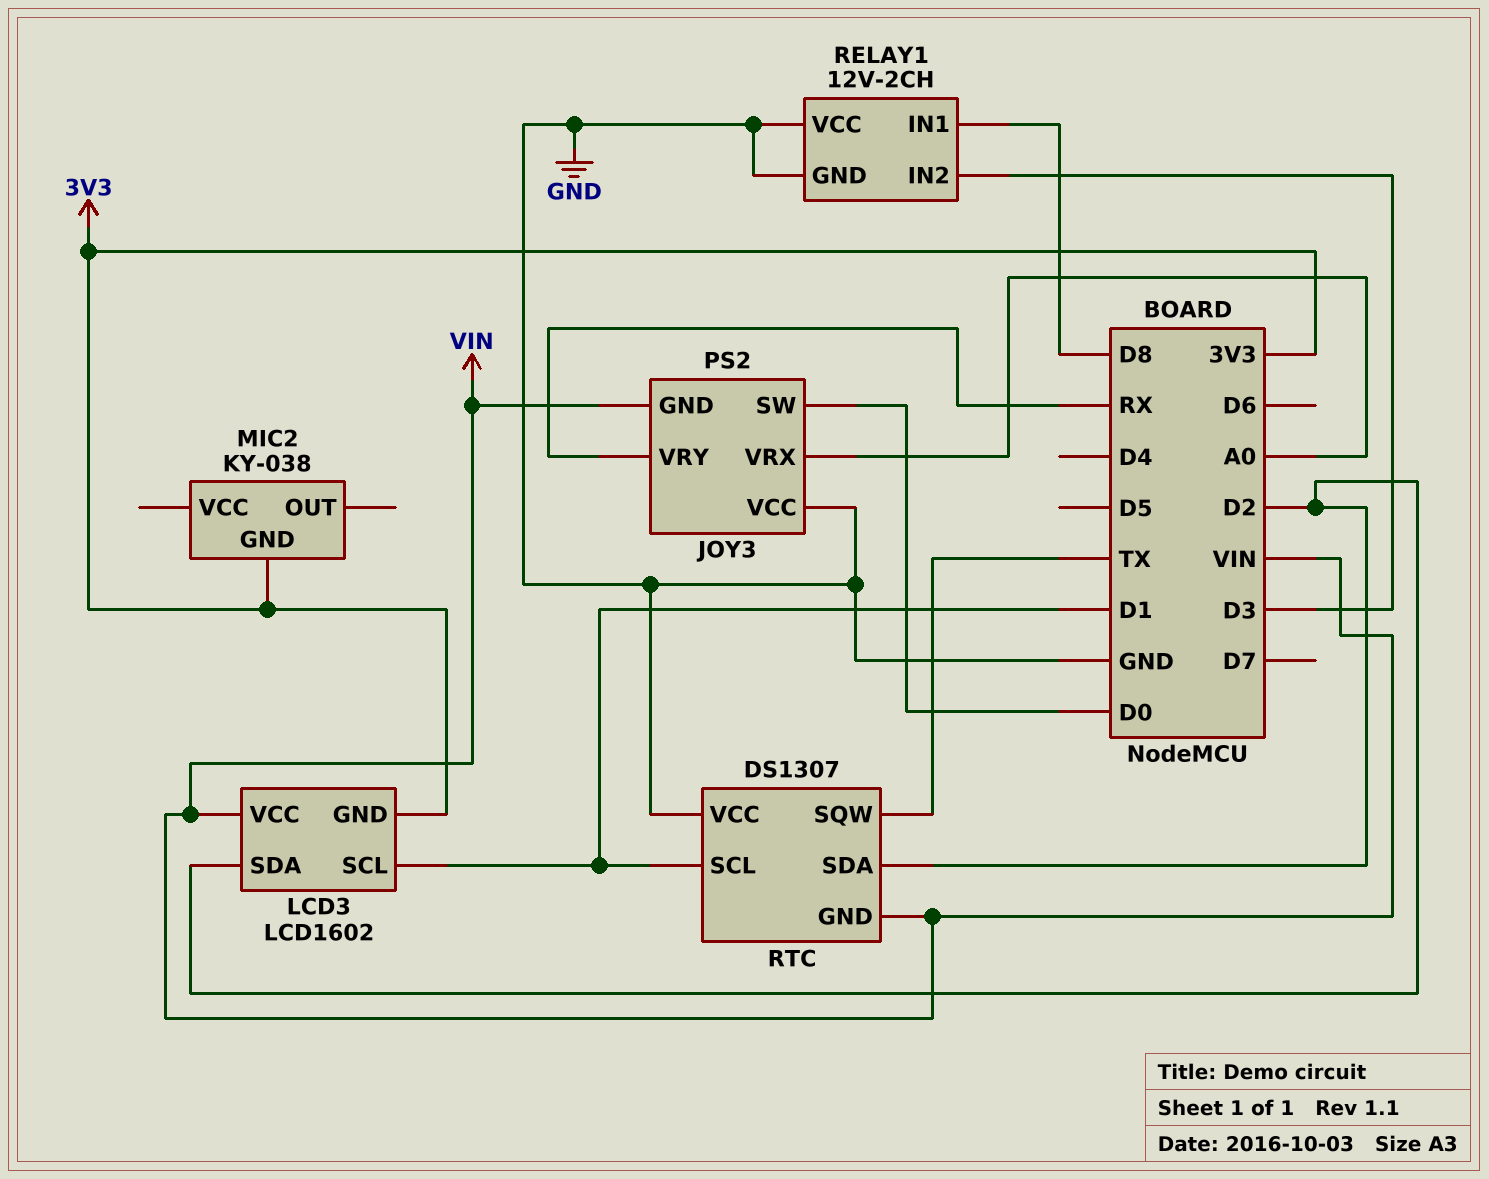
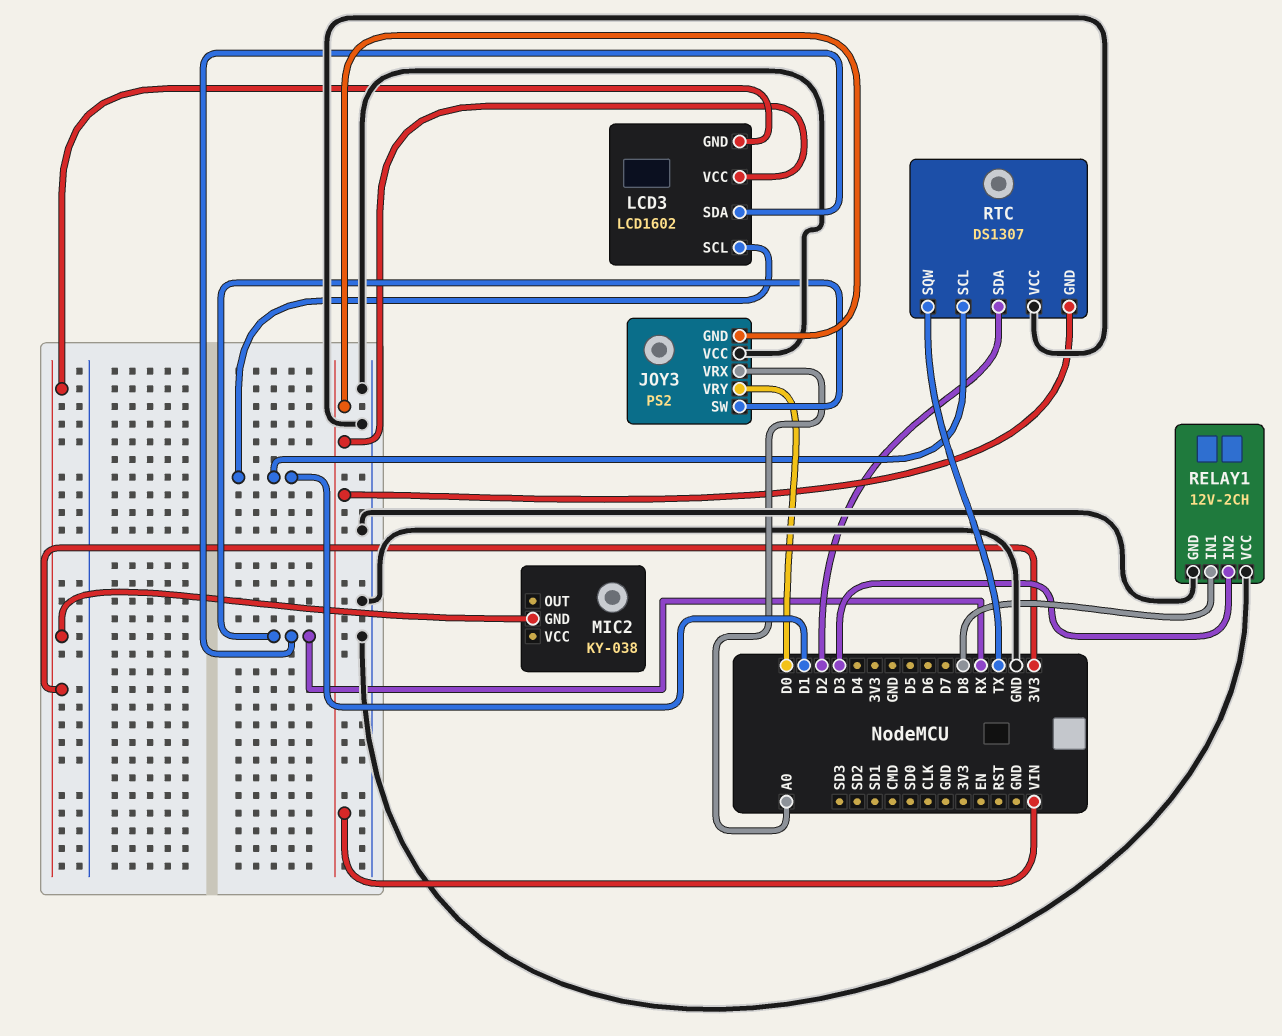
JOY3 pin SW: D0 -> RX
JOY3 pin VRY: RX -> D0
LCD3 pin SDA: D2 -> RX

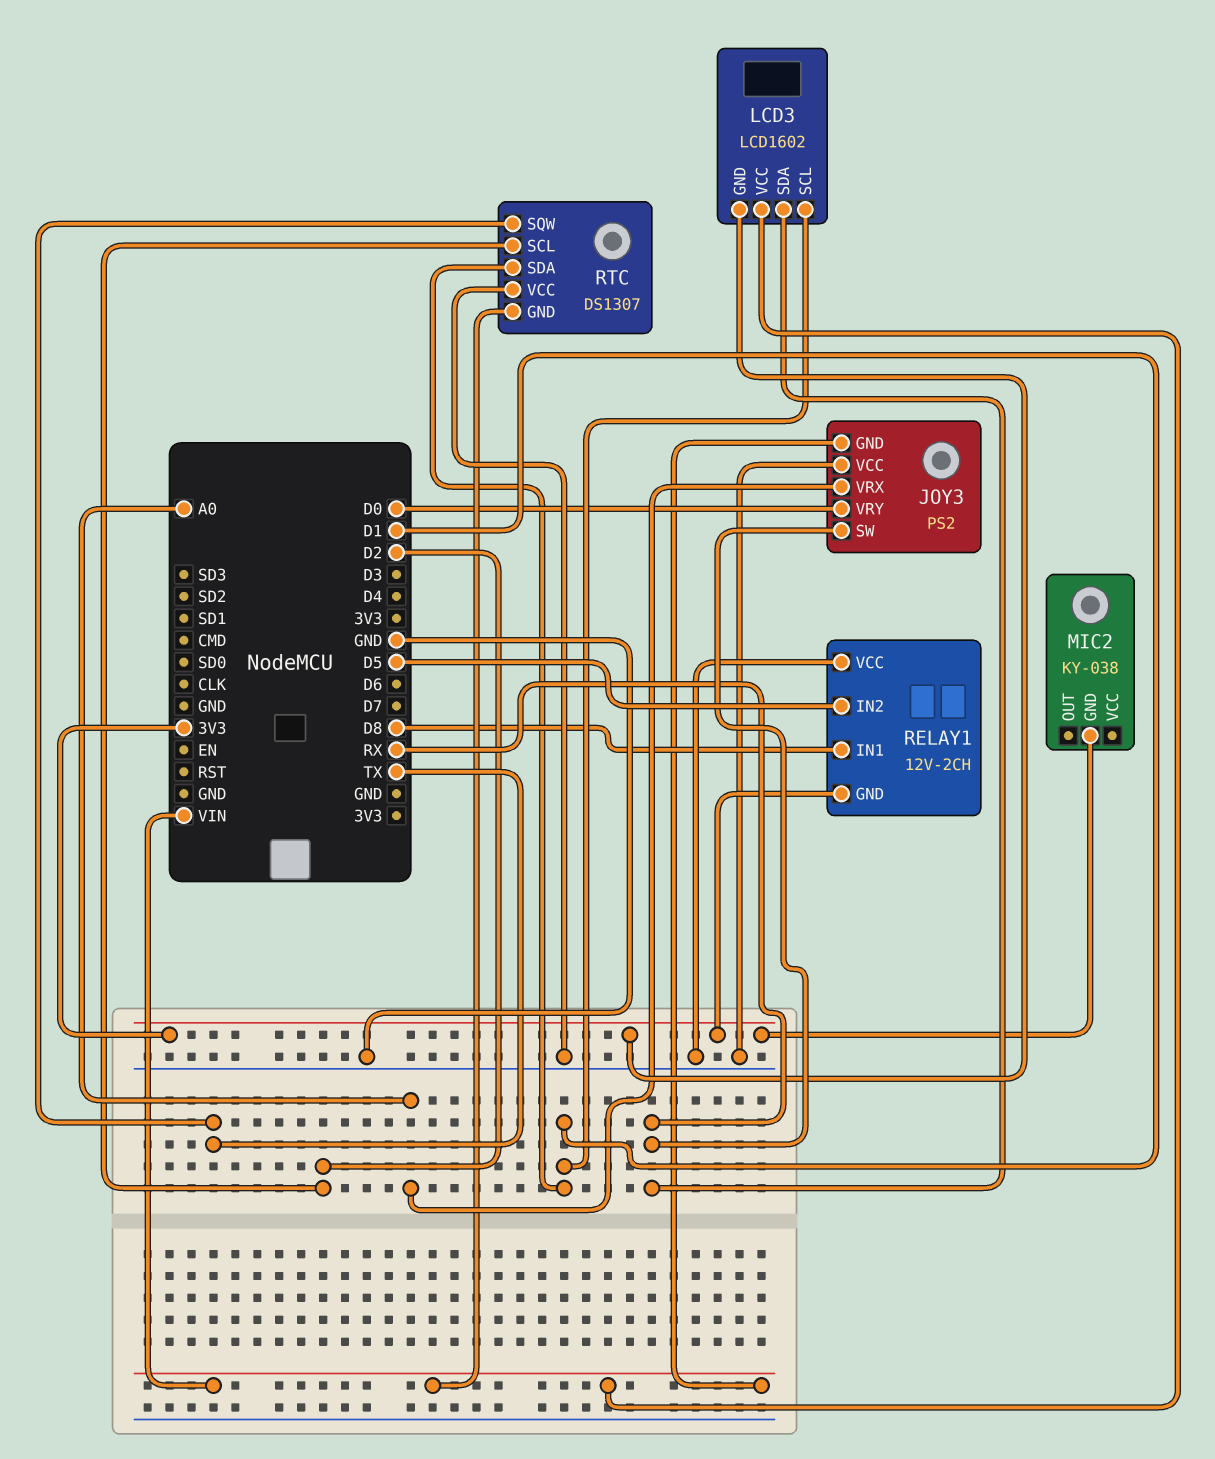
RELAY1 pin GND: GND -> 3V3
RELAY1 pin IN2: D3 -> D5
RTC pin SCL: D1 -> D2
RTC pin SDA: D2 -> D1

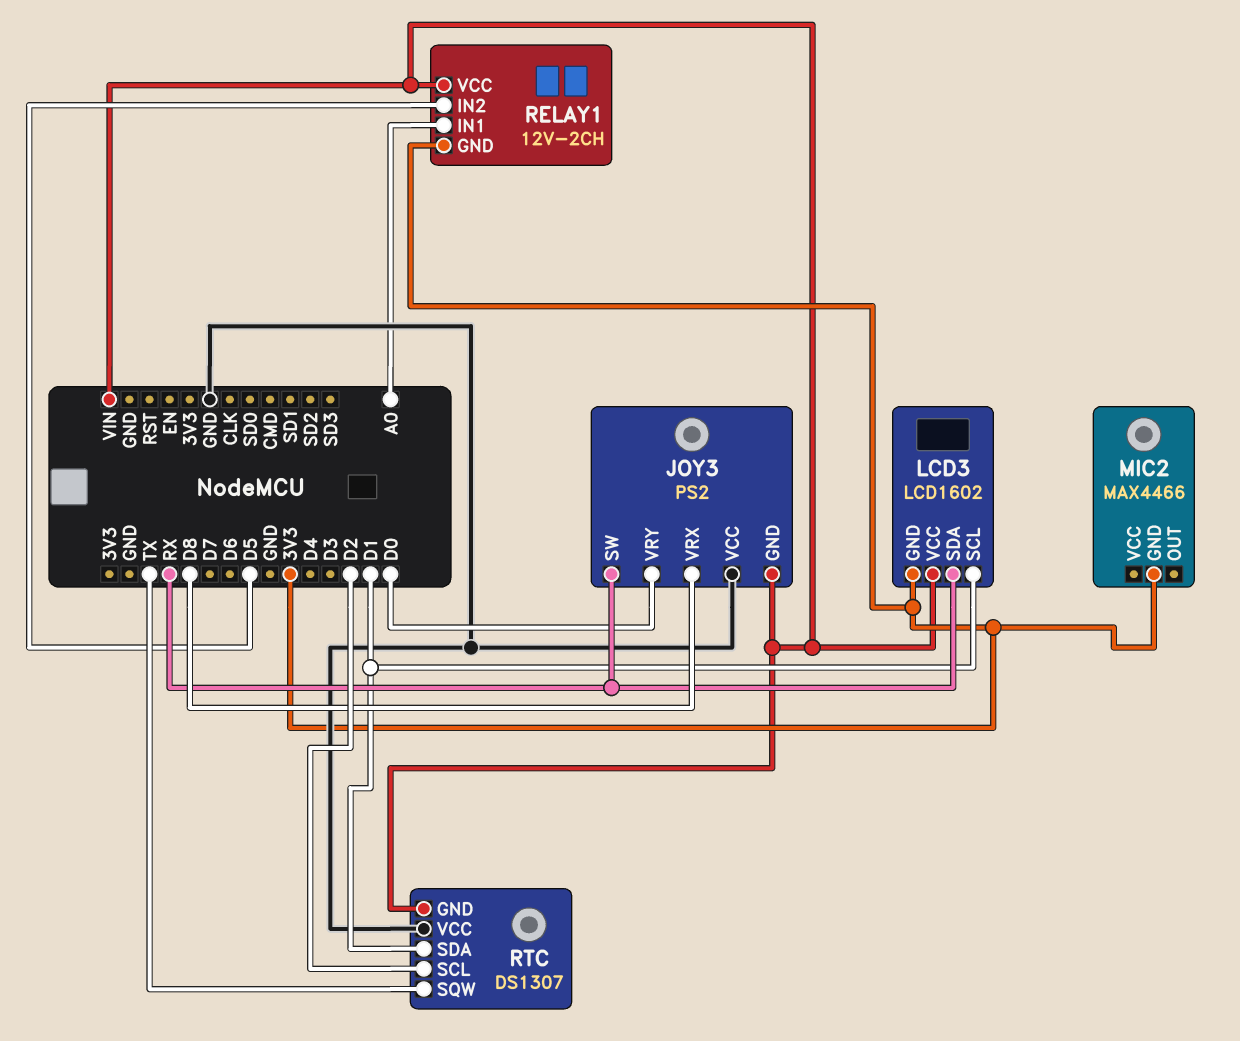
JOY3 pin VRX: A0 -> D8
MIC2: KY-038 -> MAX4466
RELAY1 pin IN1: D8 -> A0
RELAY1 pin VCC: GND -> VIN

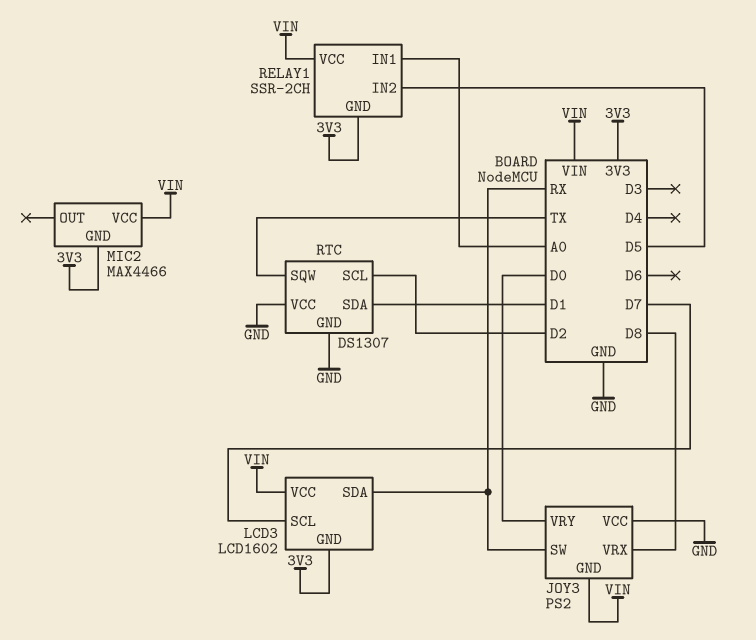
LCD3 pin SCL: D1 -> D7
MIC2 pin VCC: none -> VIN
RELAY1: 12V-2CH -> SSR-2CH
RTC pin GND: VIN -> GND

